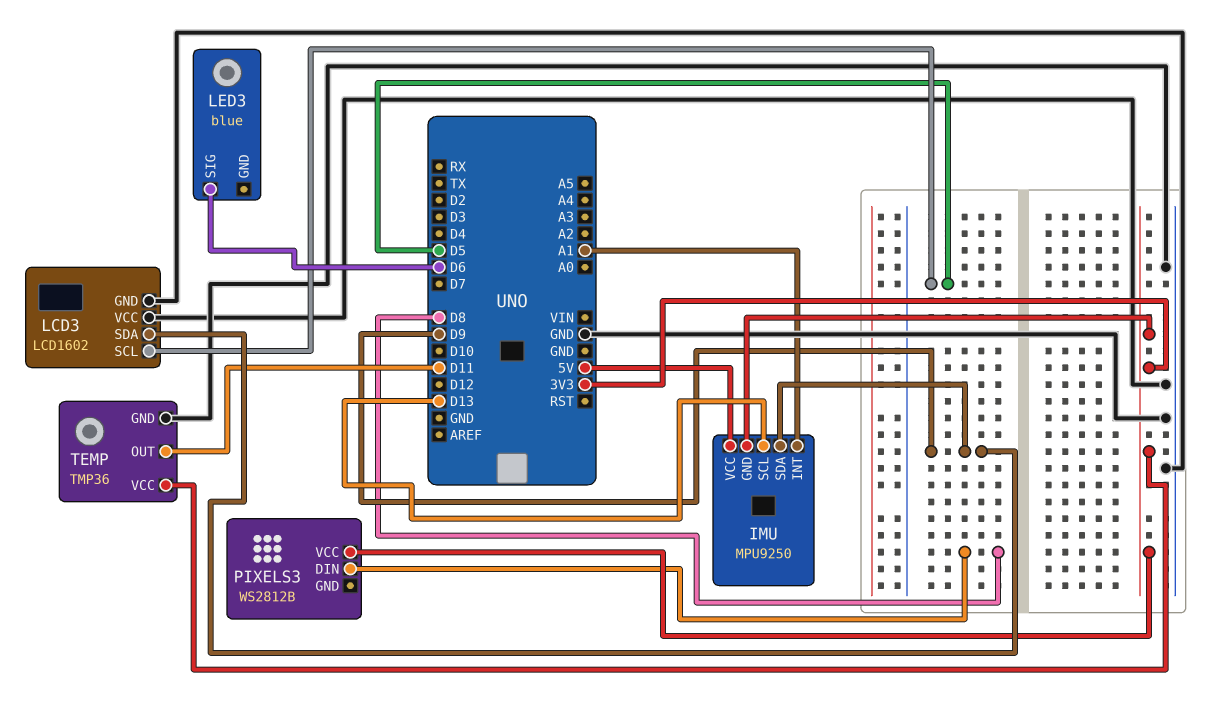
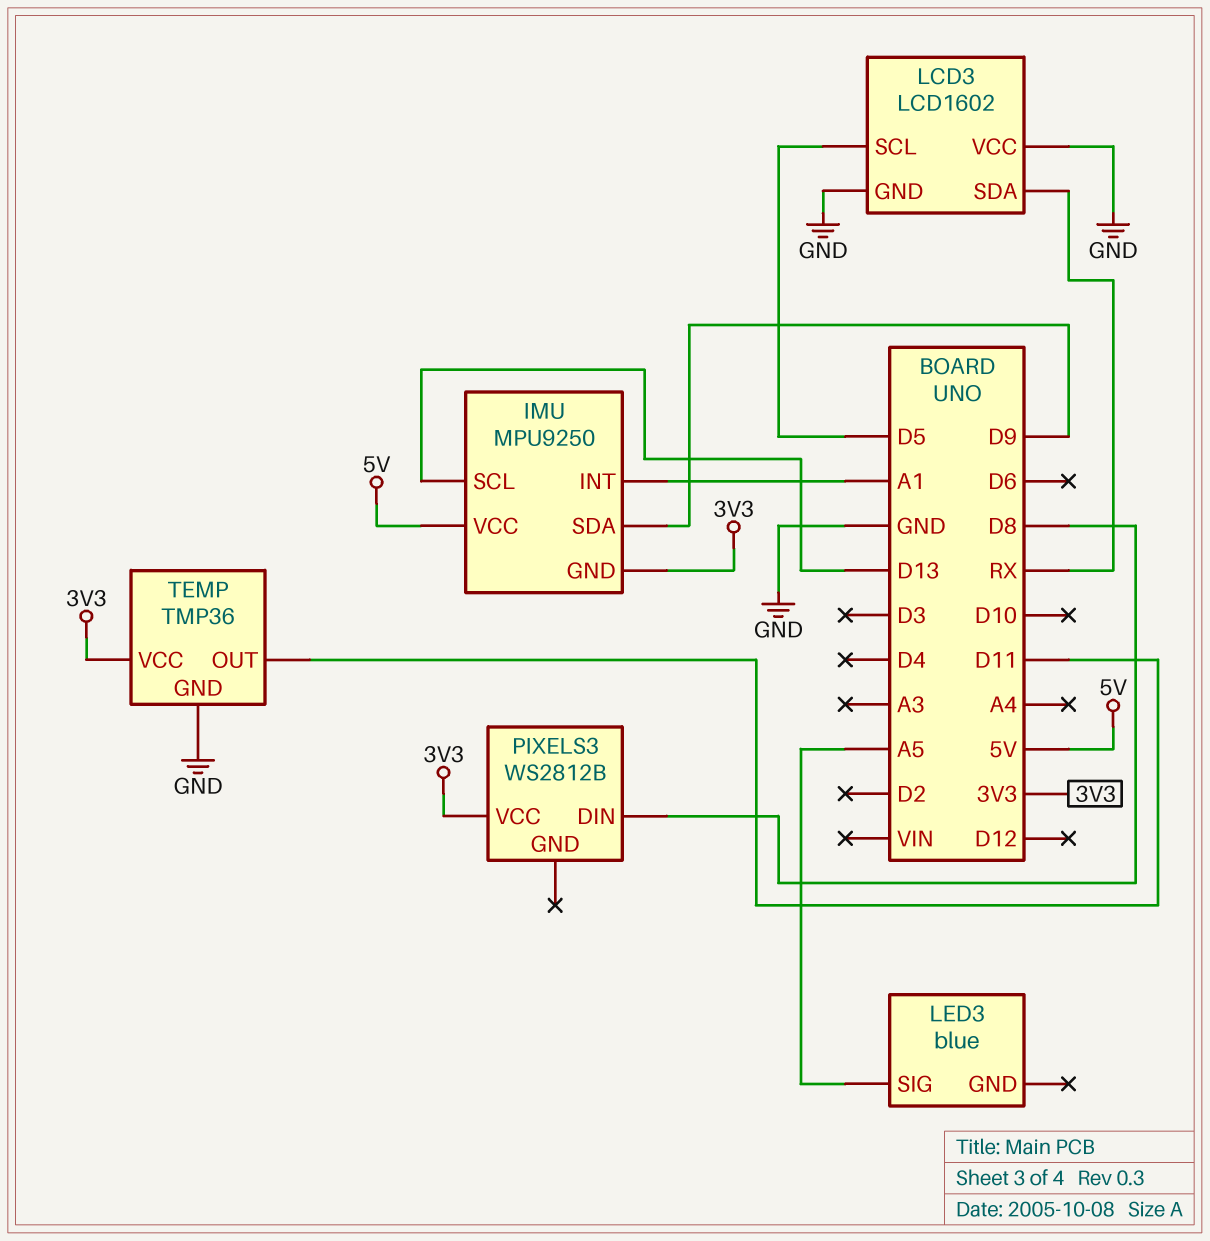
LCD3 pin SDA: D9 -> RX
LED3 pin SIG: D6 -> A5

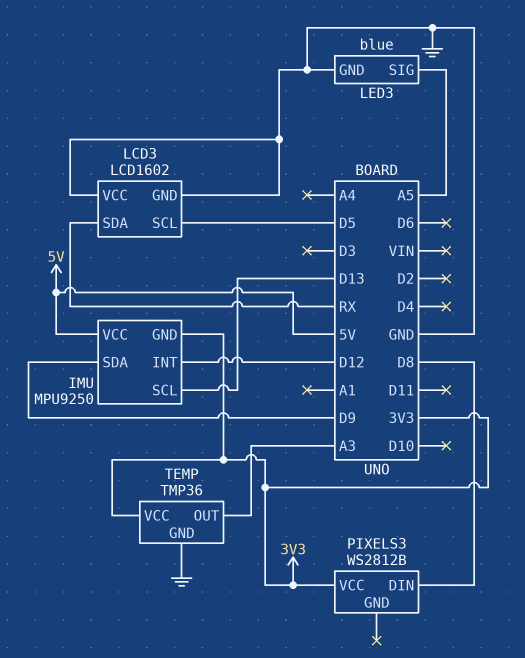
IMU pin INT: A1 -> D12
LED3 pin GND: none -> GND
TEMP pin OUT: D11 -> A3

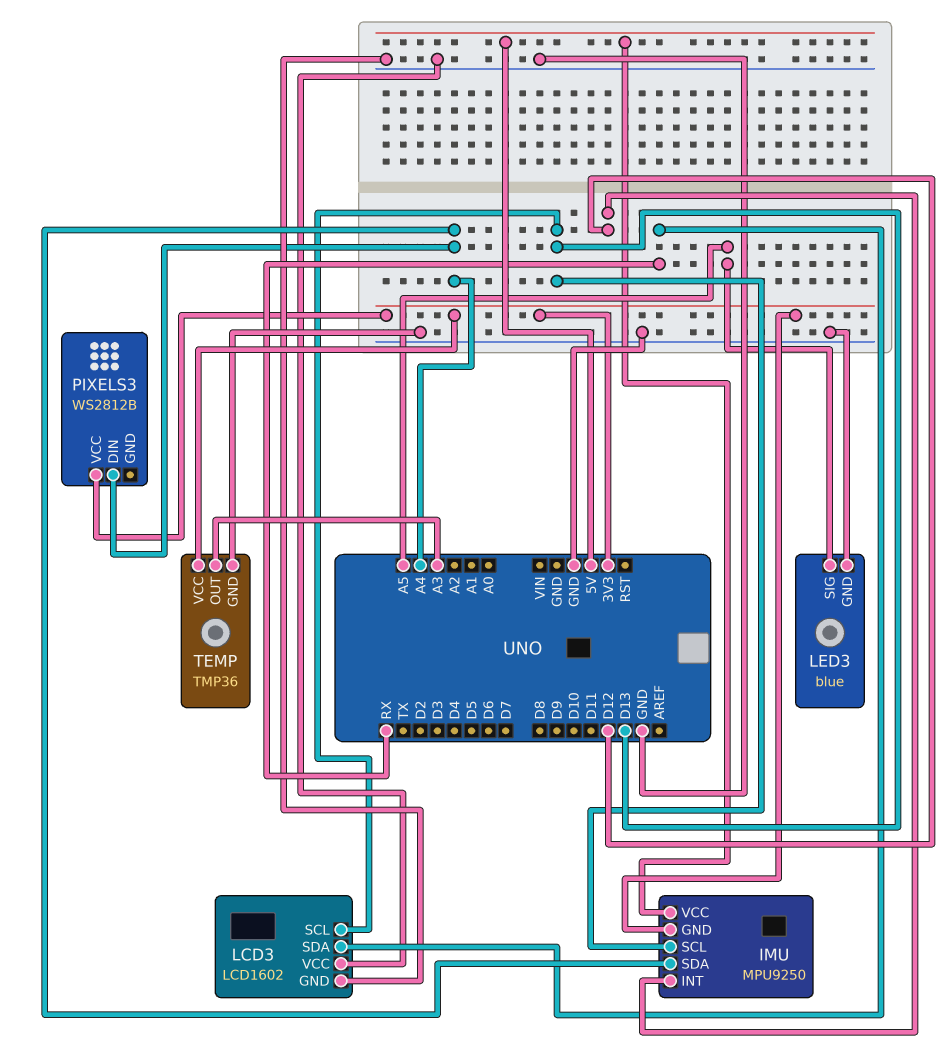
IMU pin SDA: D9 -> A4
LCD3 pin SCL: D5 -> D13
PIXELS3 pin DIN: D8 -> A4

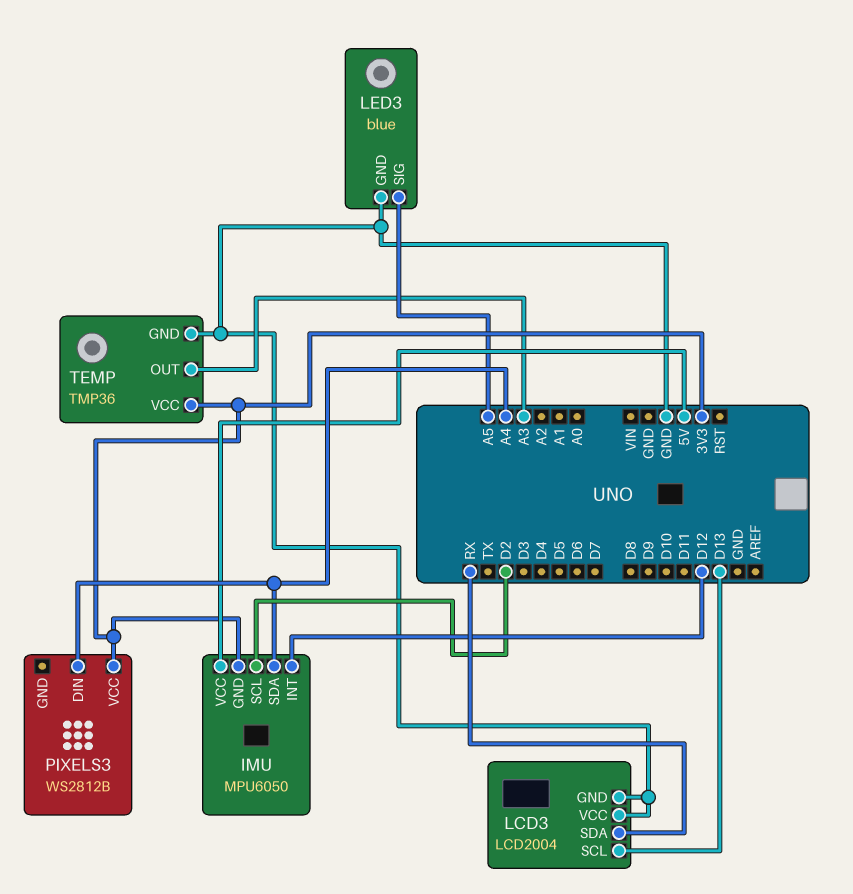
IMU: MPU9250 -> MPU6050
IMU pin SCL: D13 -> D2
LCD3: LCD1602 -> LCD2004

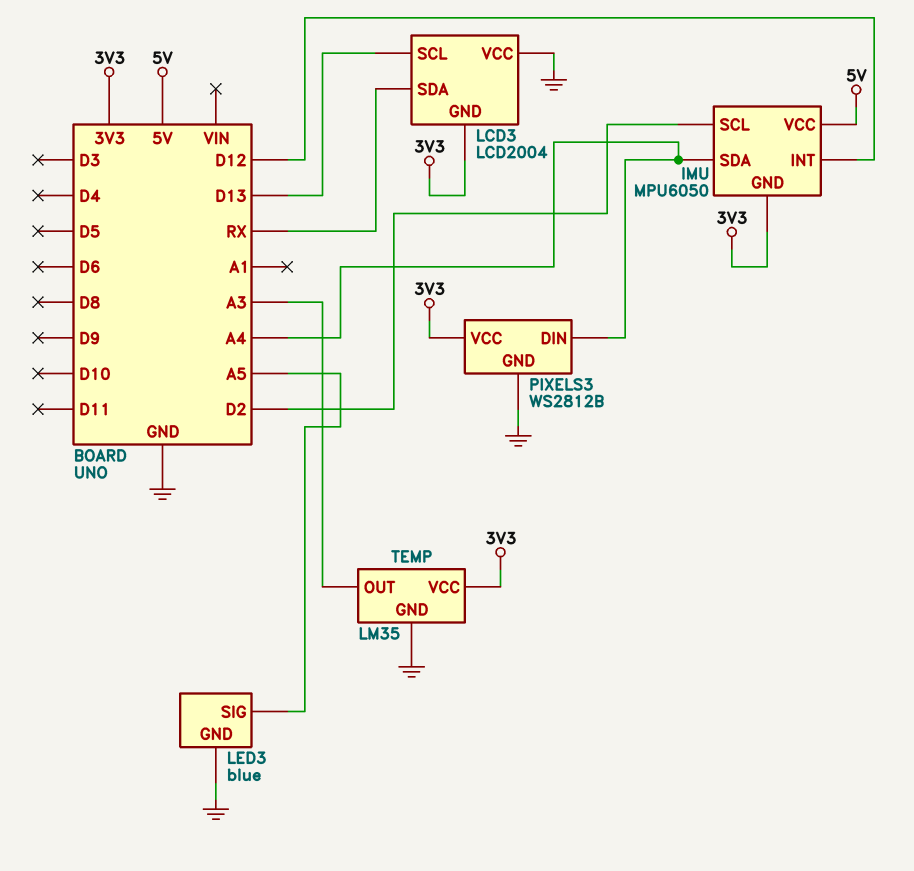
LCD3 pin GND: GND -> 3V3
PIXELS3 pin GND: none -> GND
TEMP: TMP36 -> LM35

